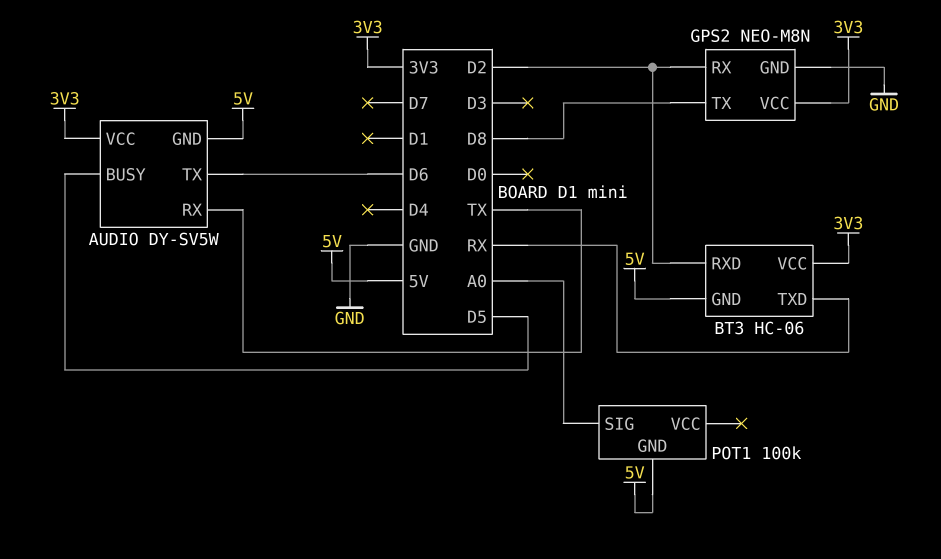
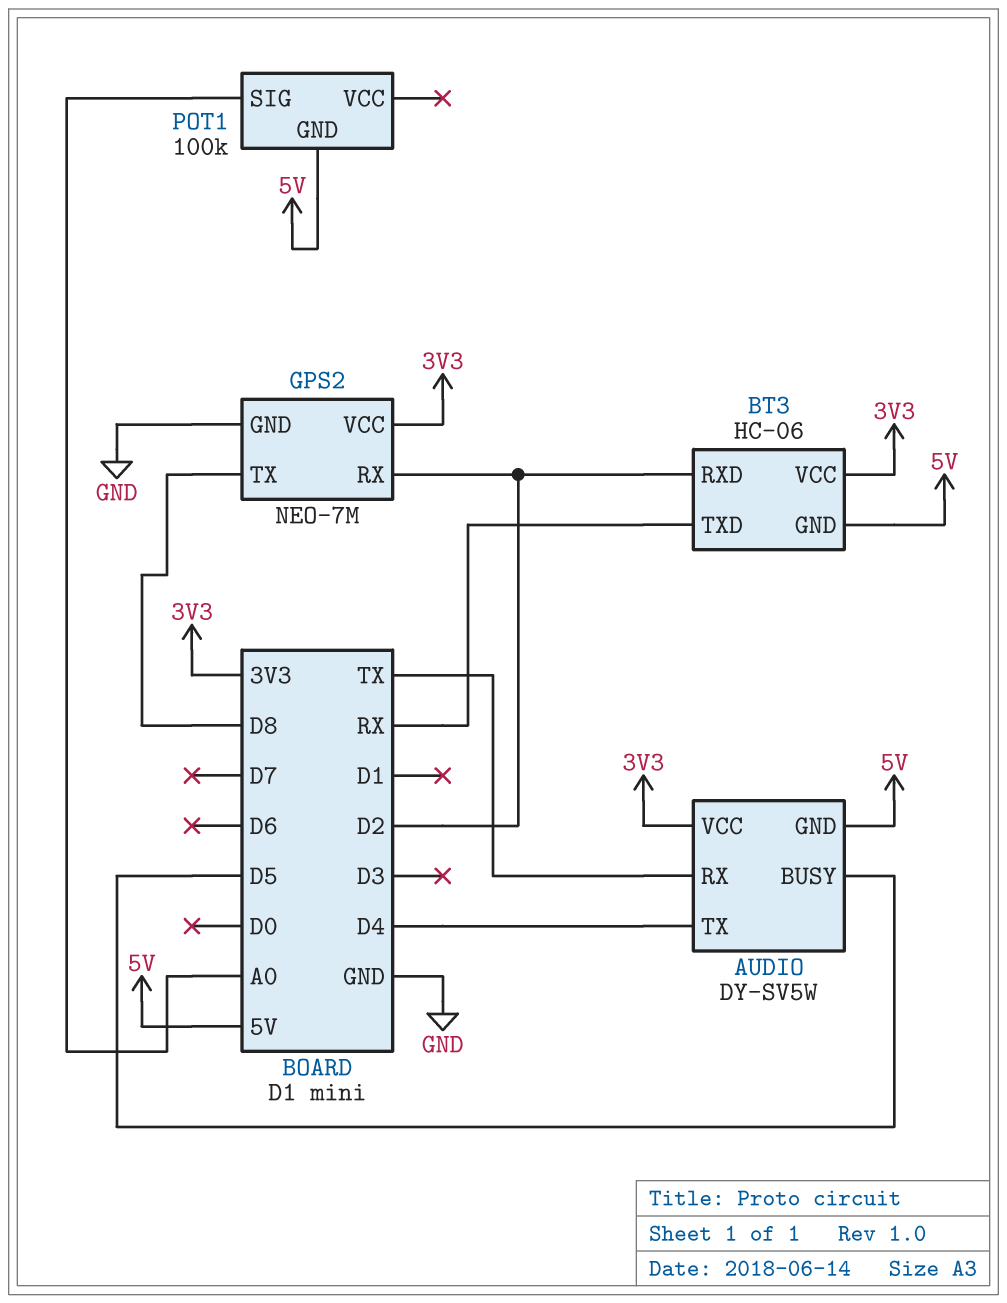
AUDIO pin TX: D6 -> D4
GPS2: NEO-M8N -> NEO-7M

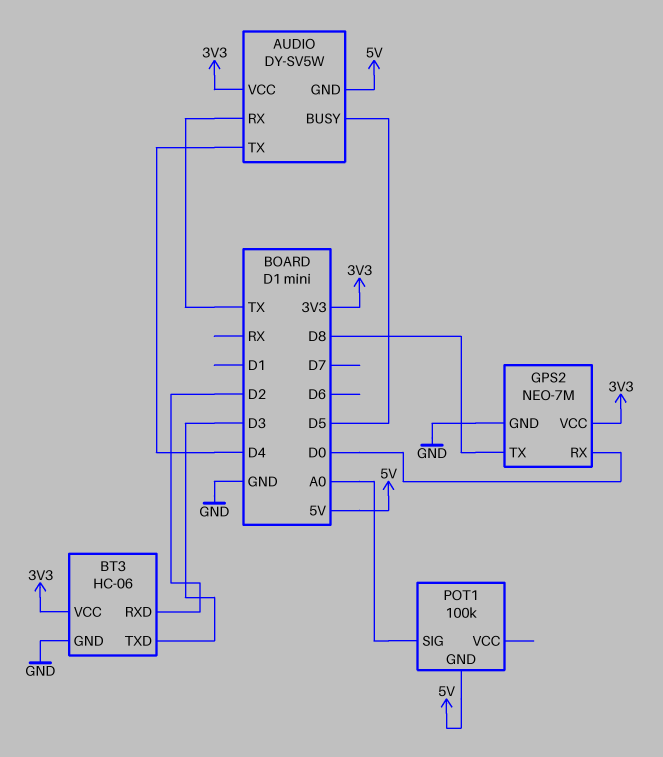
BT3 pin GND: 5V -> GND
BT3 pin TXD: RX -> D3
GPS2 pin RX: D2 -> D0

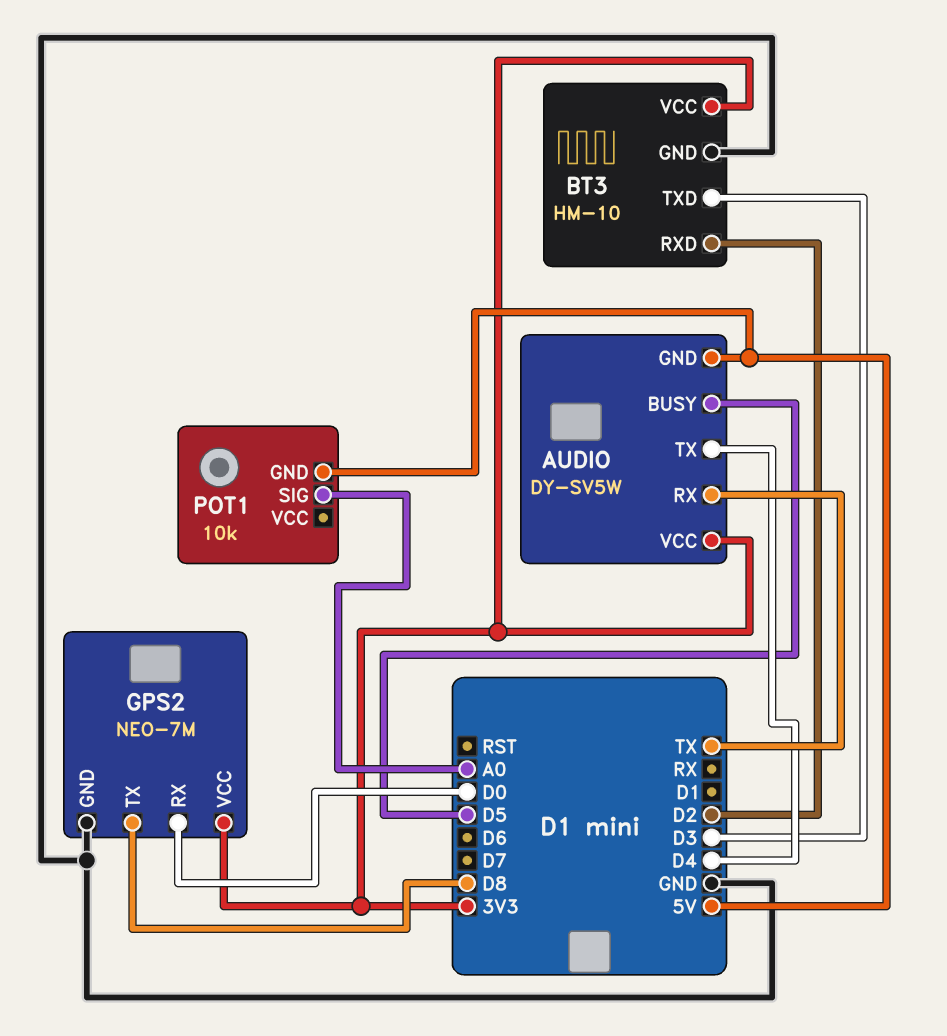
BT3: HC-06 -> HM-10
POT1: 100k -> 10k

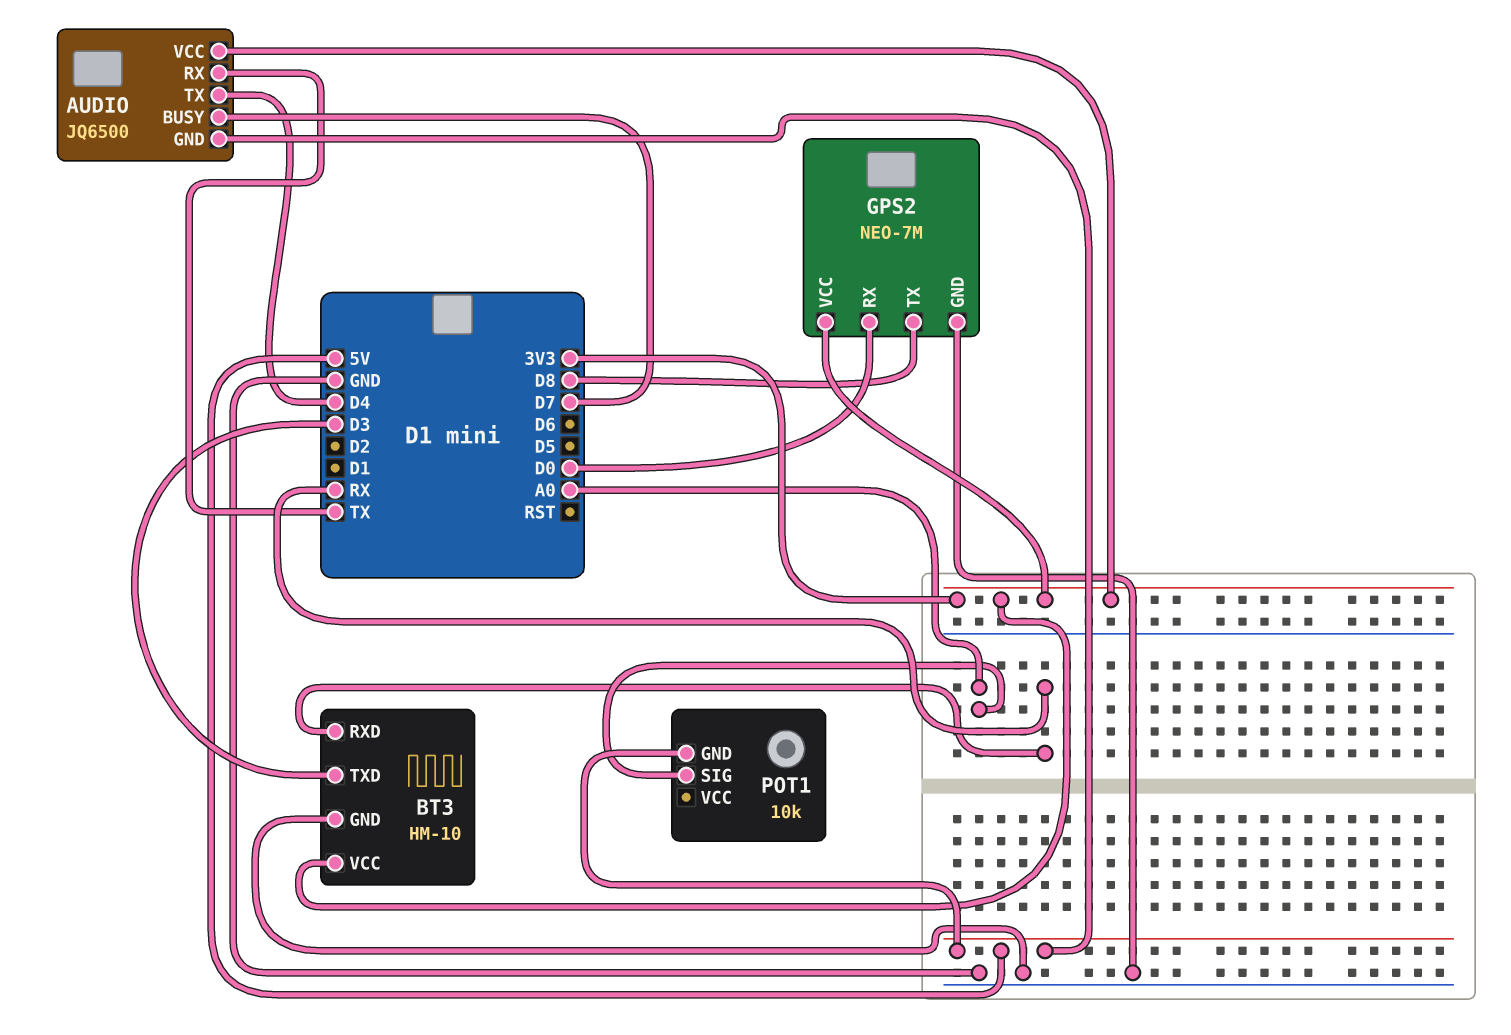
AUDIO: DY-SV5W -> JQ6500
AUDIO pin BUSY: D5 -> D7
BT3 pin RXD: D2 -> RX

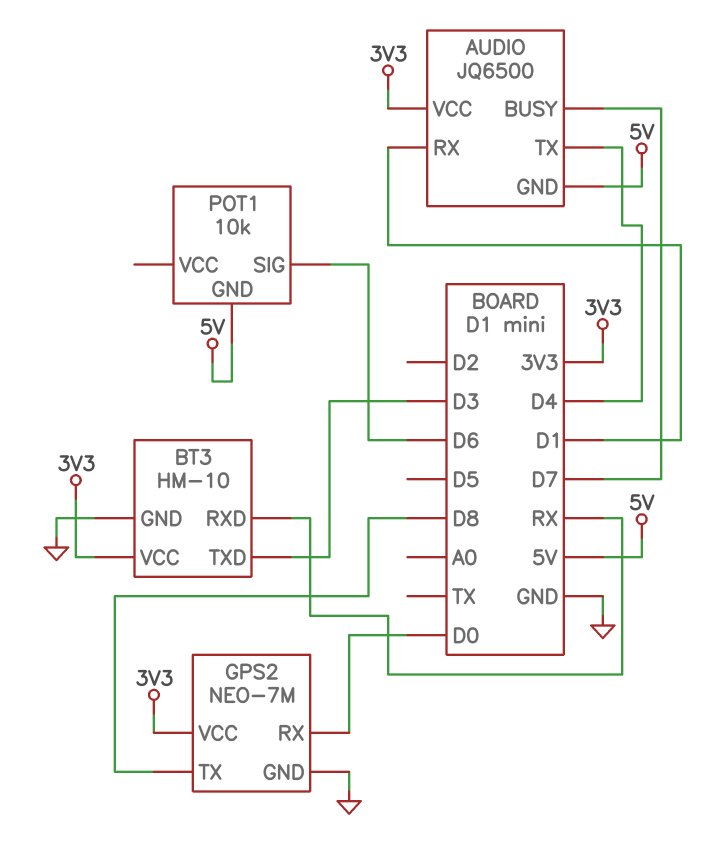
AUDIO pin RX: TX -> D1
POT1 pin SIG: A0 -> D6

